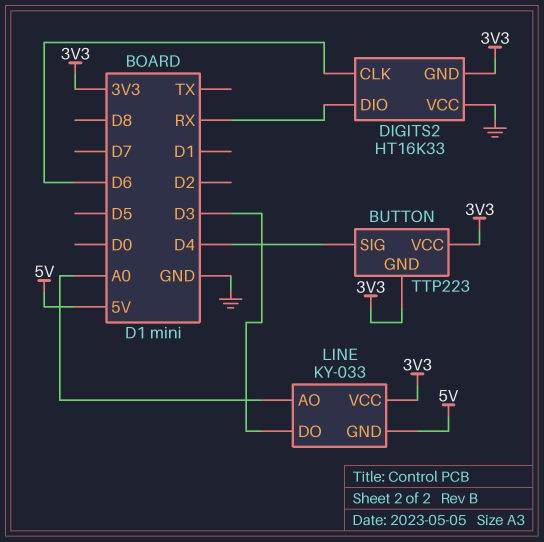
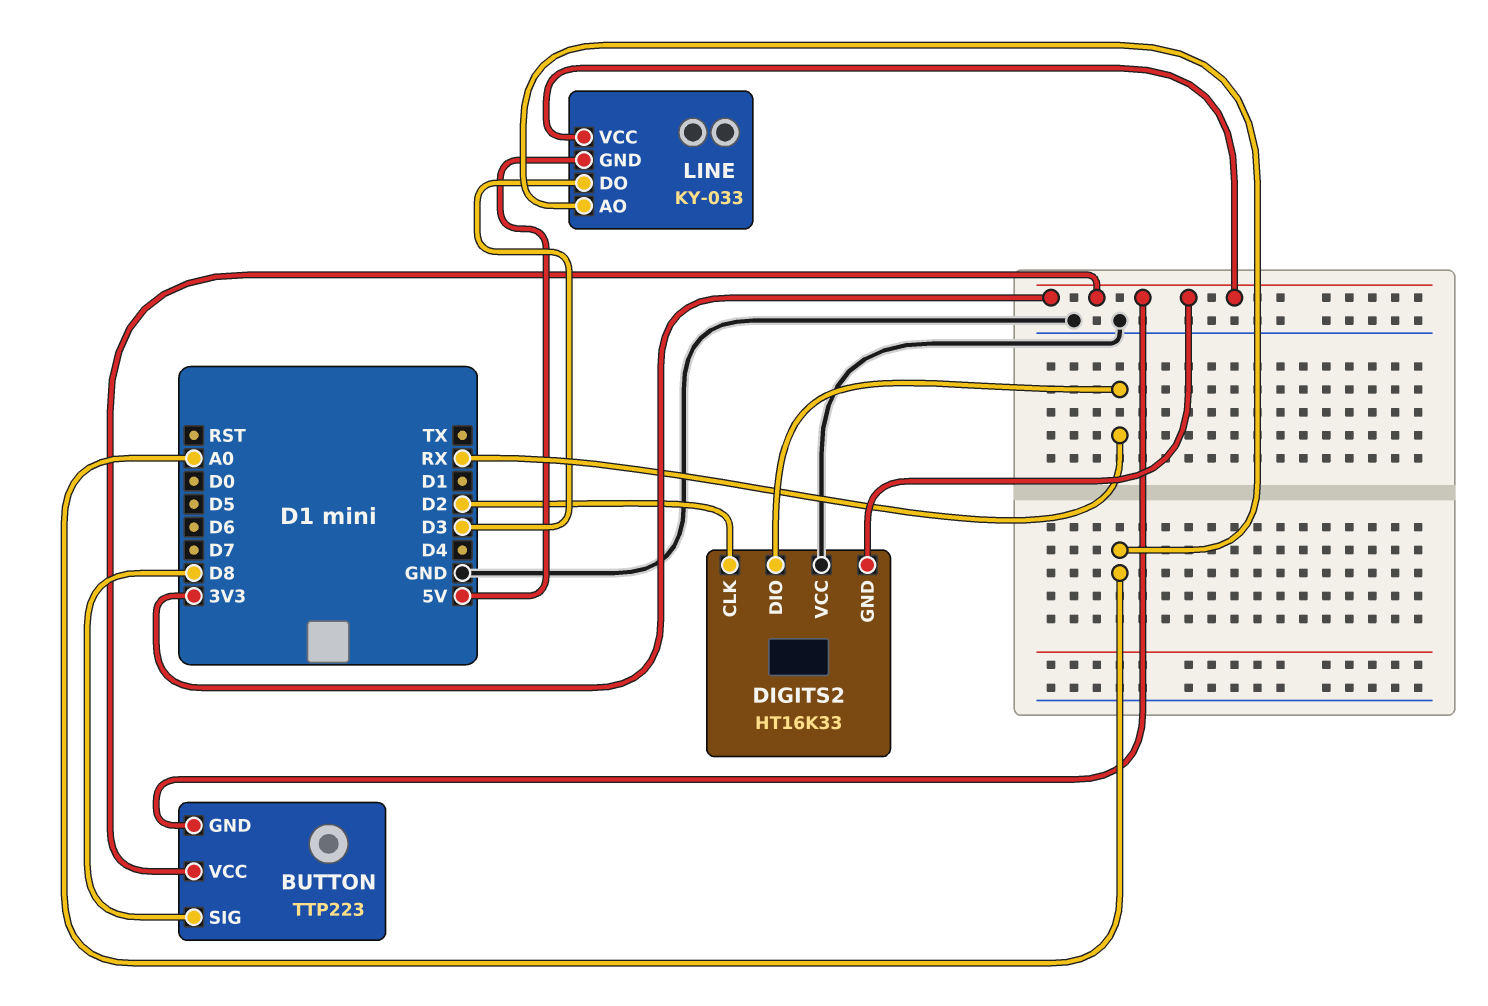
BUTTON pin SIG: D4 -> D8
DIGITS2 pin CLK: D6 -> D2

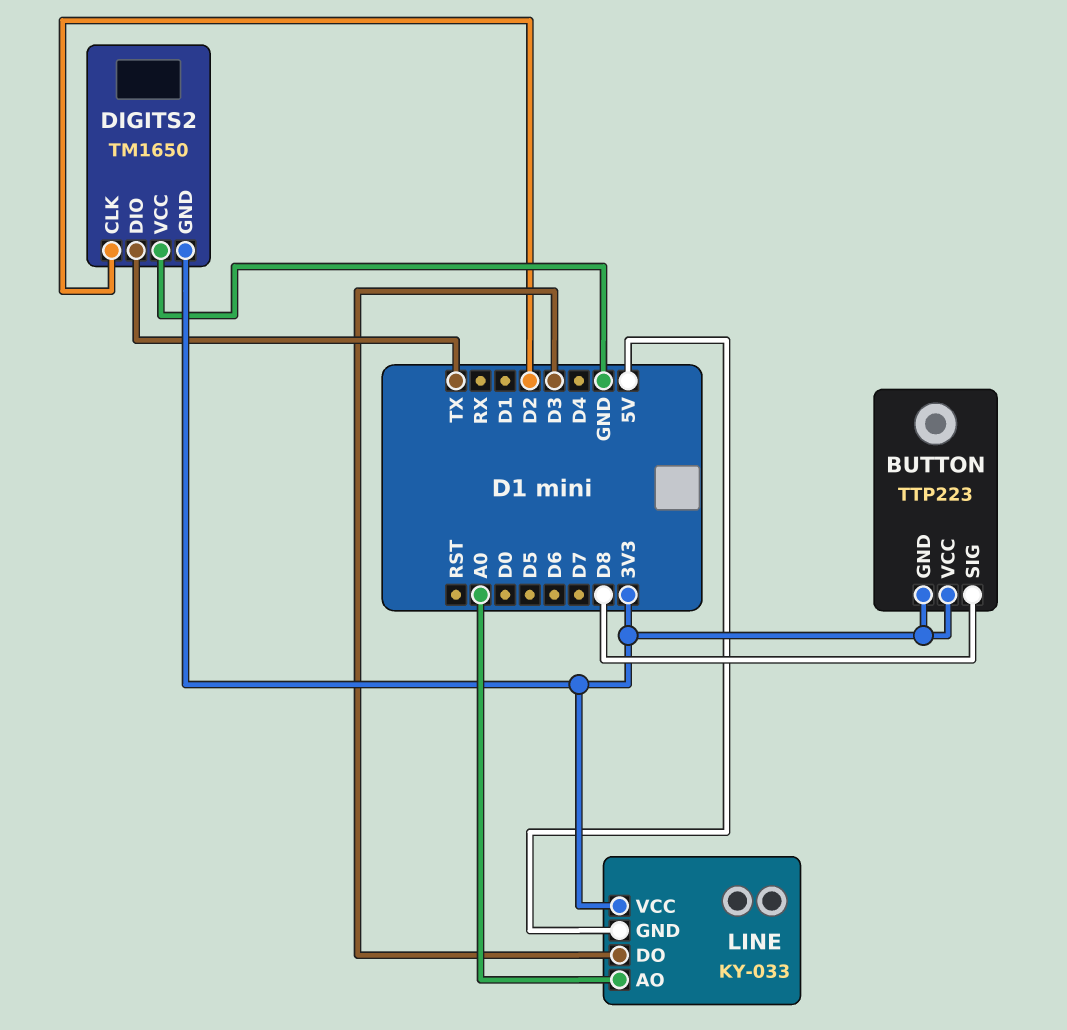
DIGITS2: HT16K33 -> TM1650
DIGITS2 pin DIO: RX -> TX

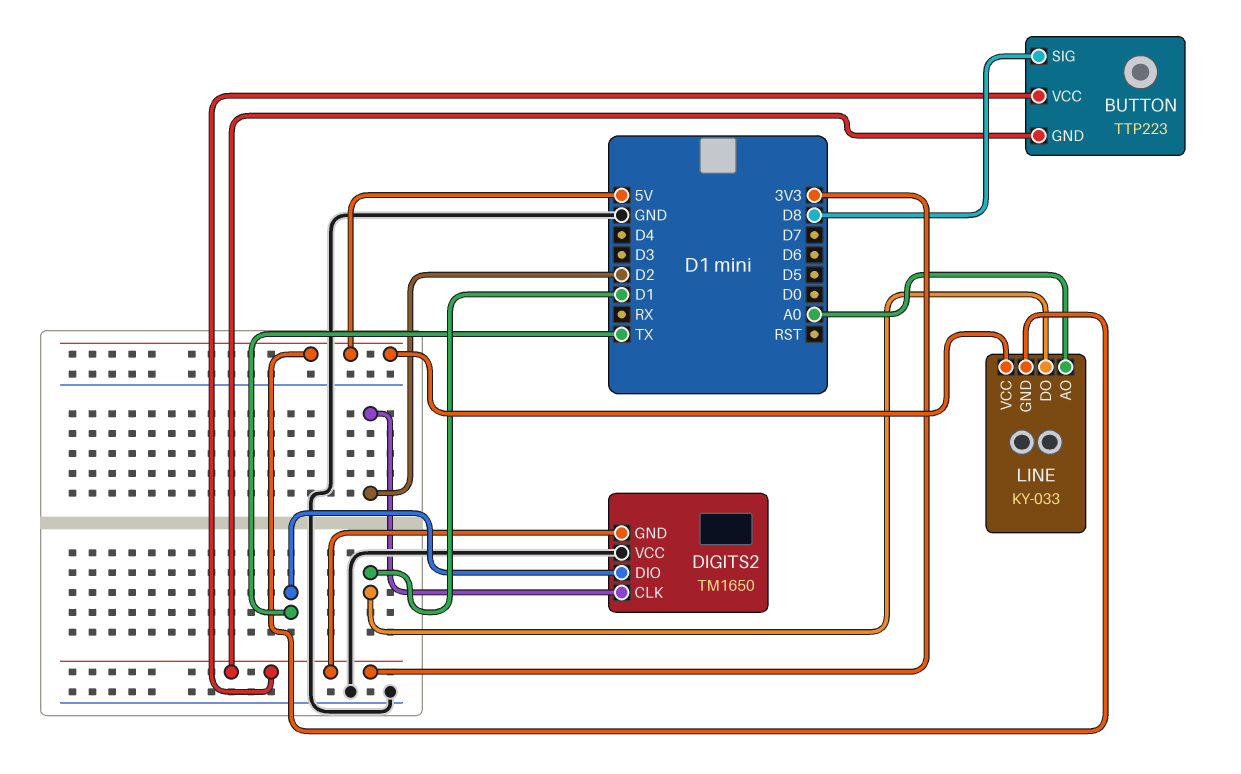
LINE pin DO: D3 -> D1
LINE pin VCC: 3V3 -> 5V

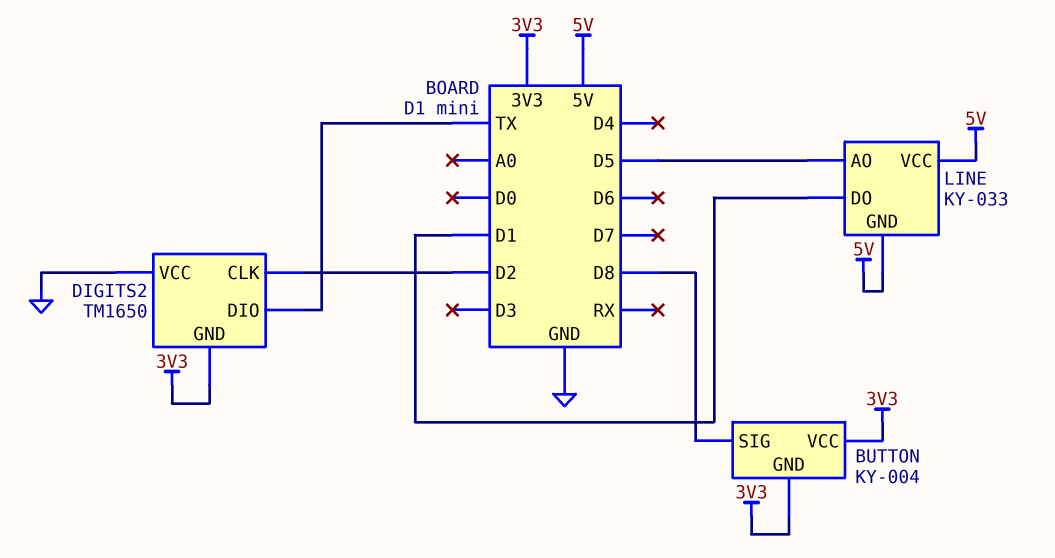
BUTTON: TTP223 -> KY-004
LINE pin AO: A0 -> D5

